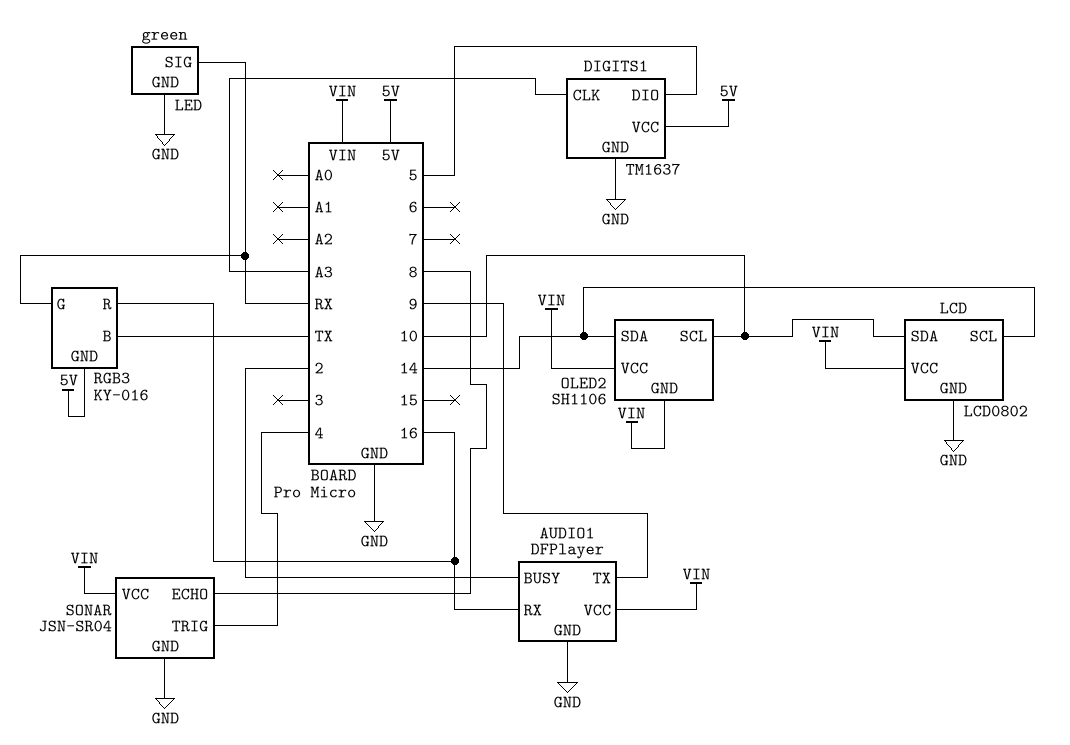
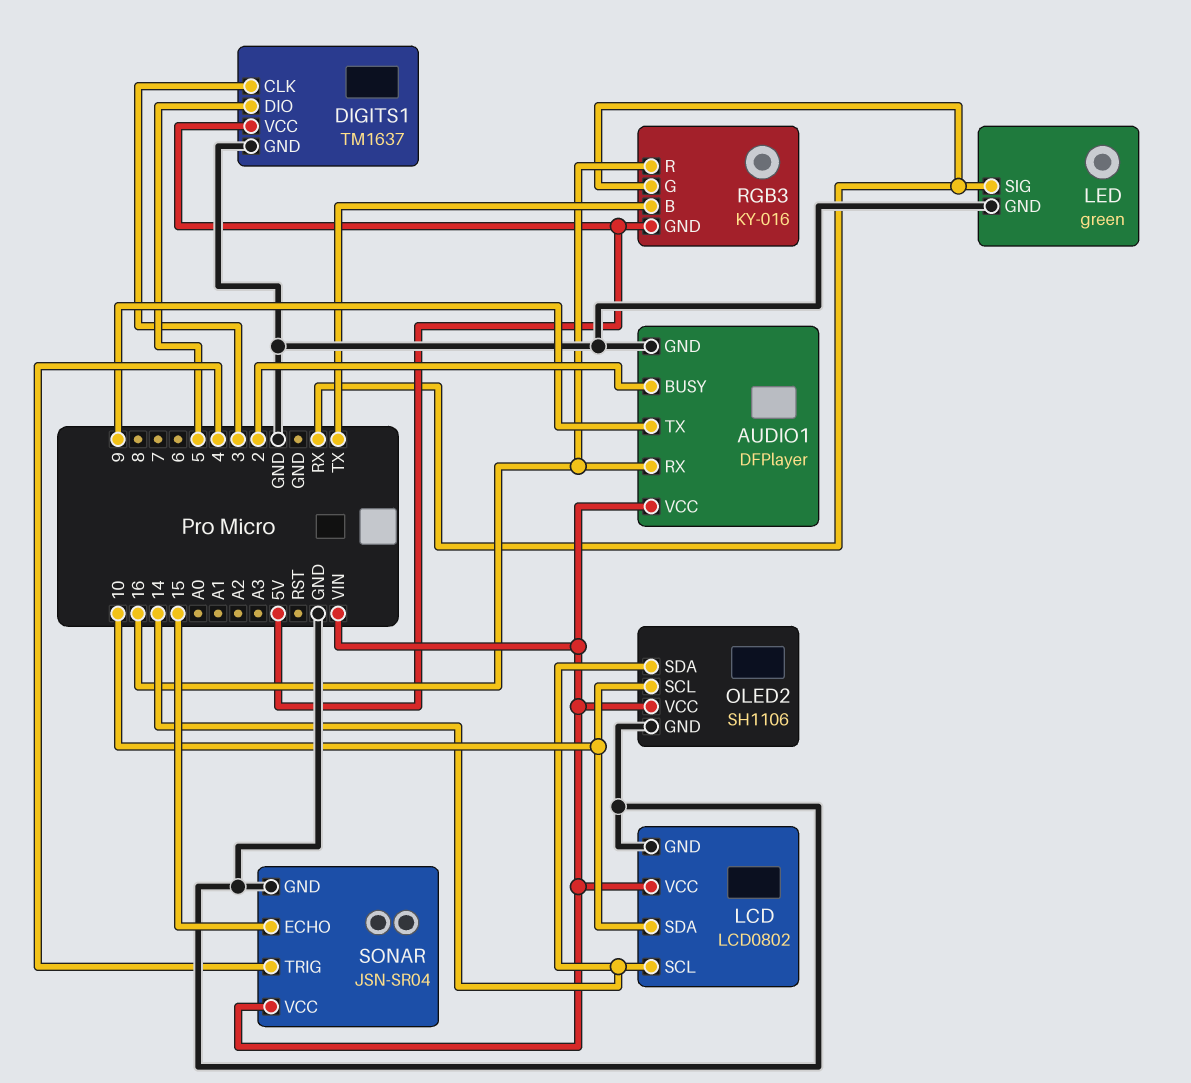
DIGITS1 pin CLK: A3 -> 3
OLED2 pin GND: VIN -> GND
SONAR pin ECHO: 8 -> 15

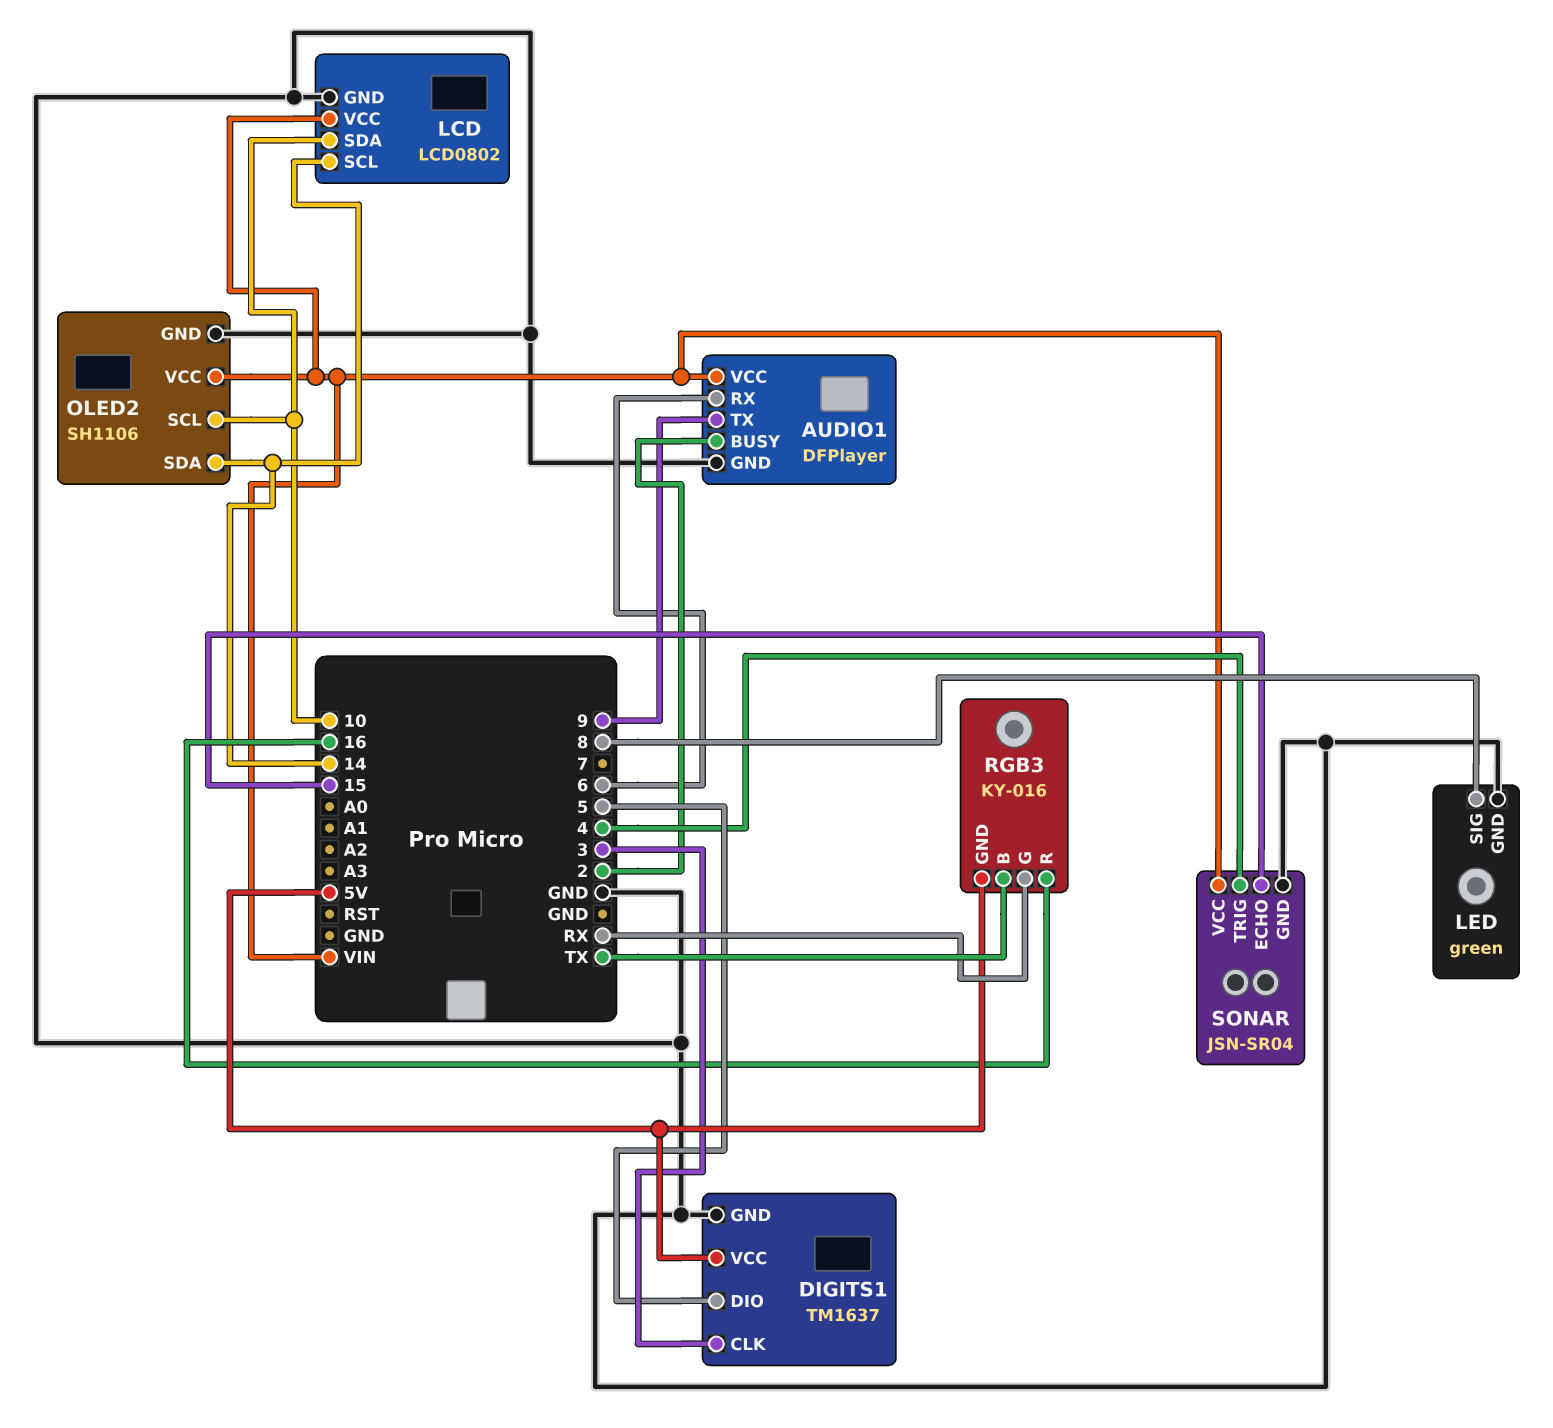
AUDIO1 pin RX: 16 -> 6
LED pin SIG: RX -> 8

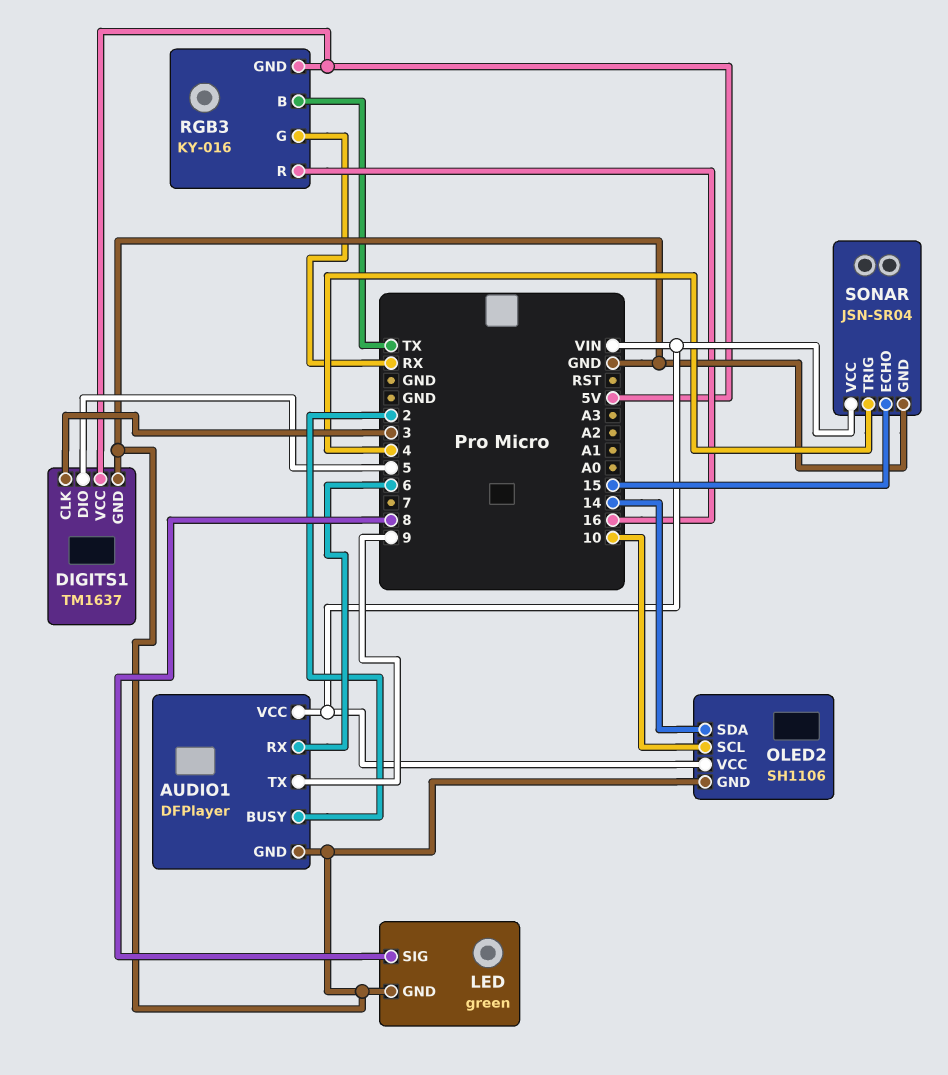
LCD: LCD0802 -> none
LCD pin GND: GND -> none
LCD pin SCL: 14 -> none
LCD pin SDA: 10 -> none
LCD pin VCC: VIN -> none

